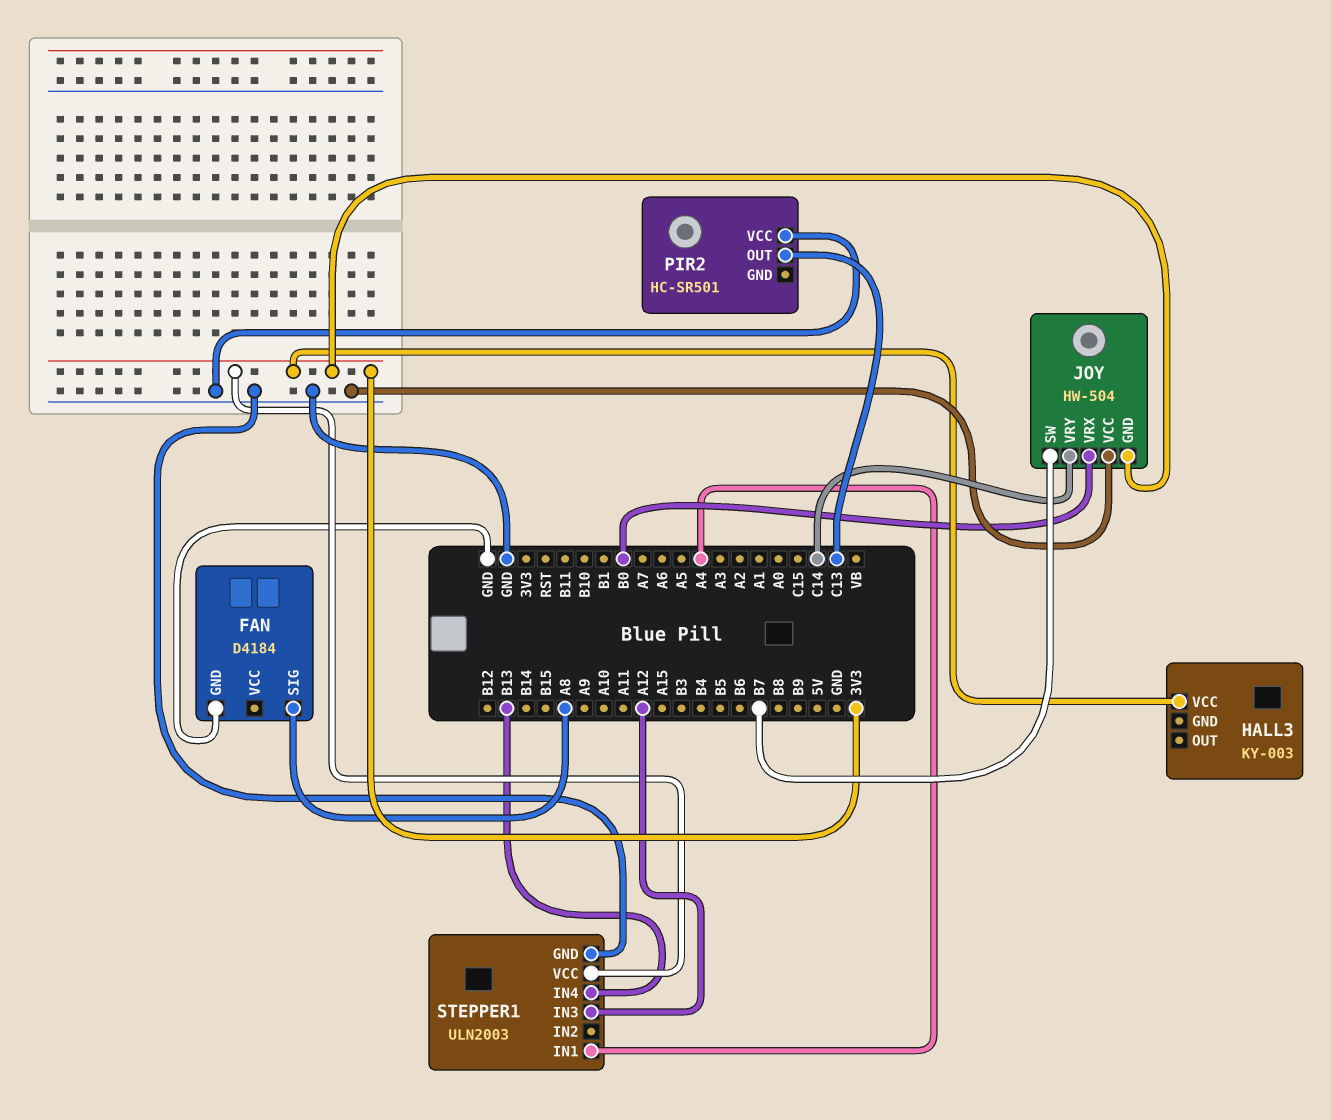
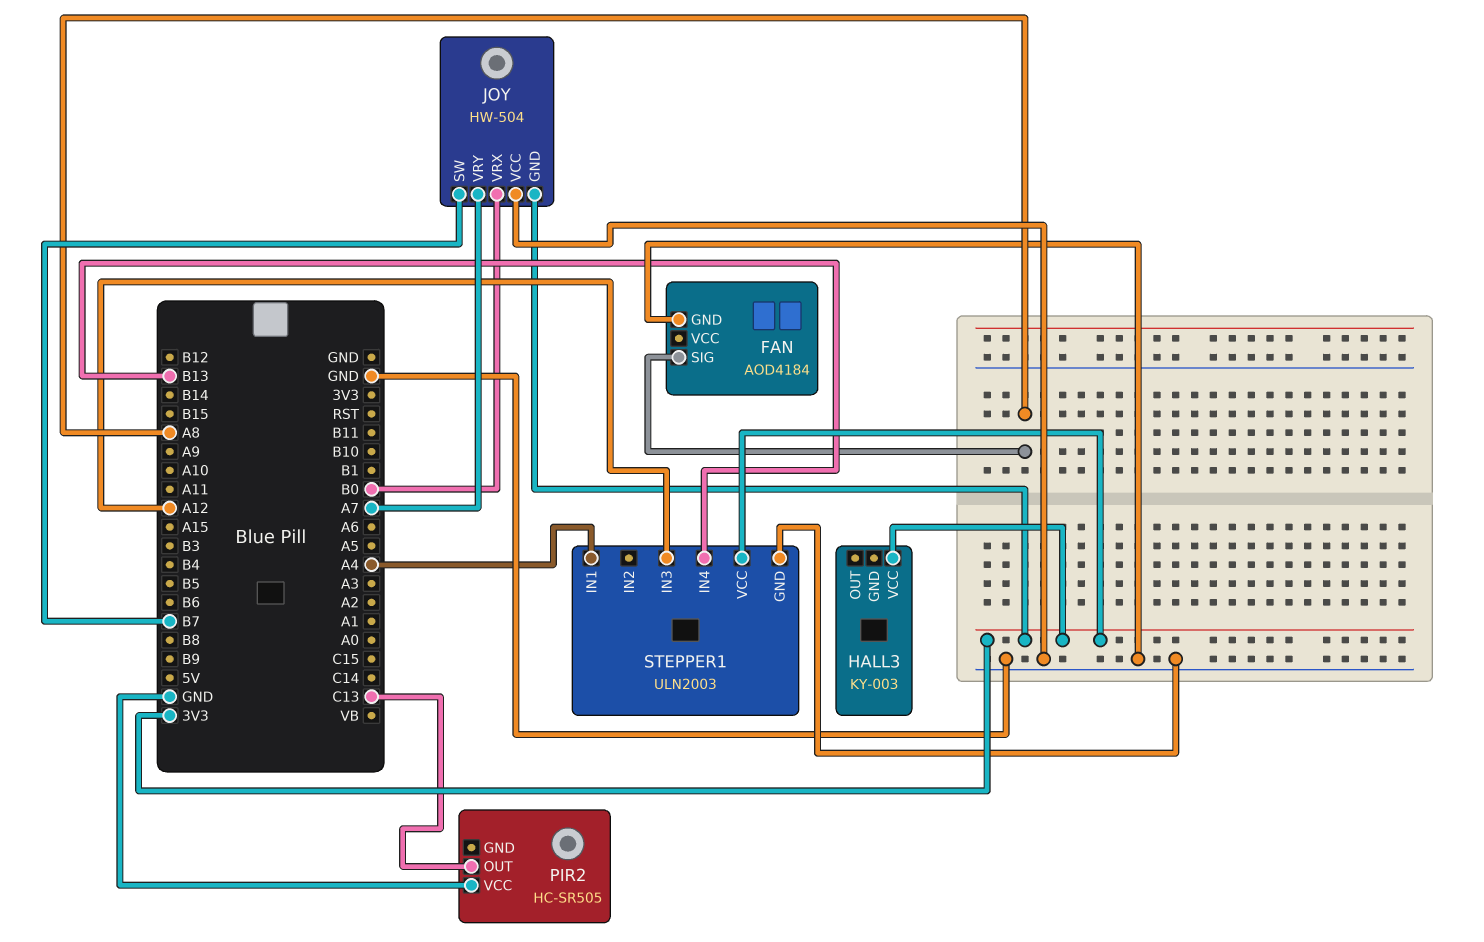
FAN: D4184 -> AOD4184
JOY pin VRY: C14 -> A7
PIR2: HC-SR501 -> HC-SR505

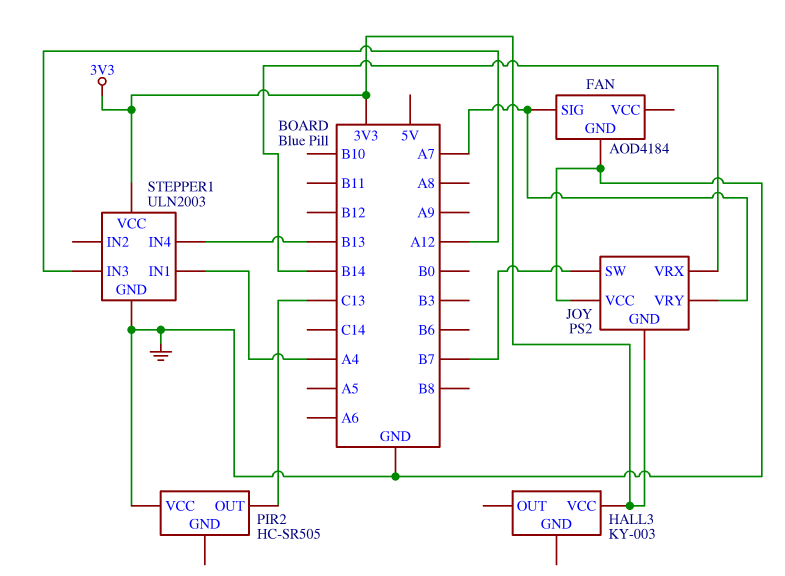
FAN pin SIG: A8 -> A7
JOY: HW-504 -> PS2
JOY pin VRX: B0 -> B14

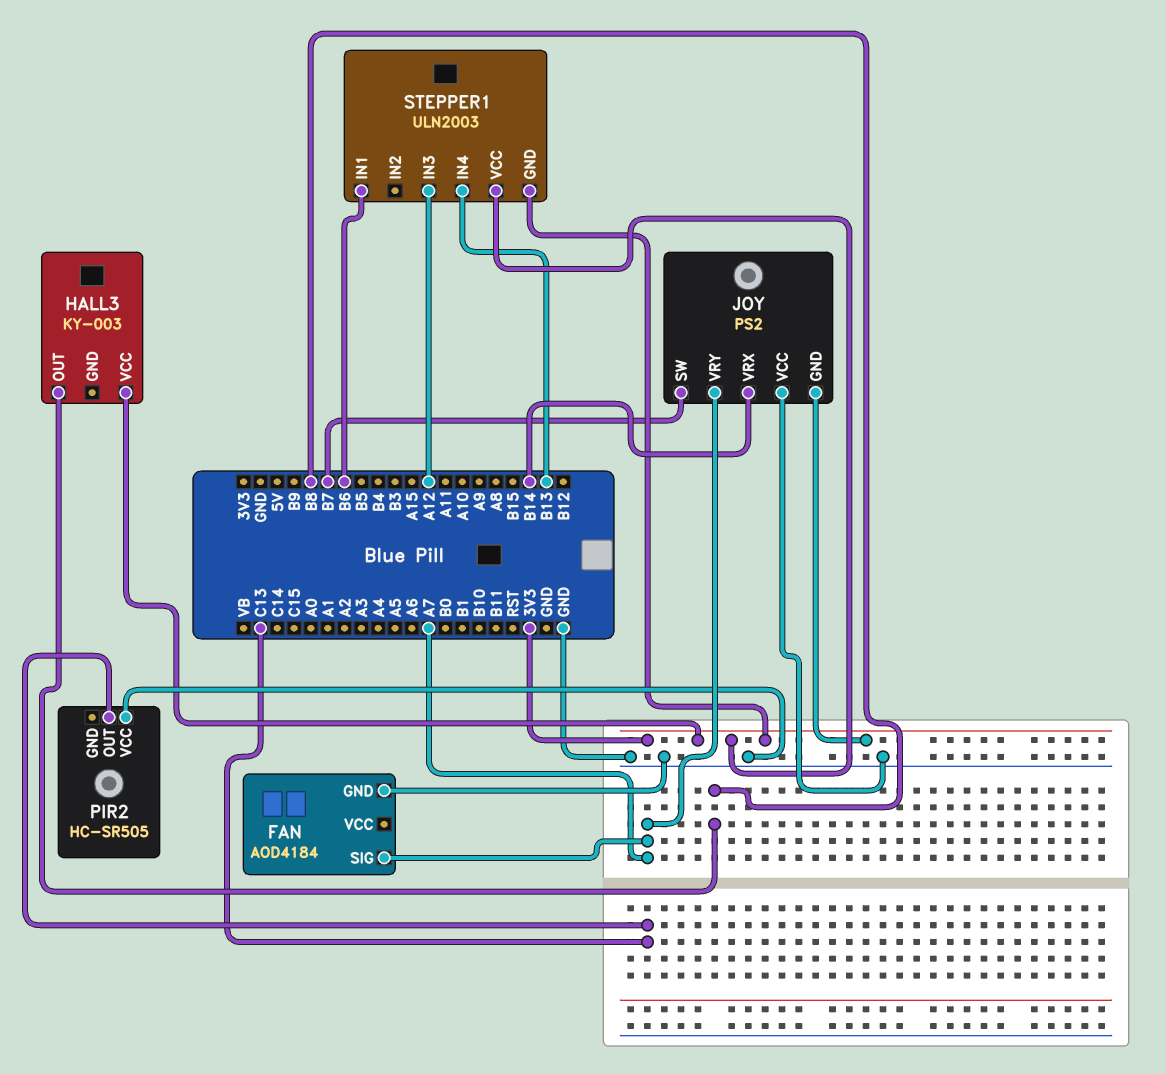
HALL3 pin OUT: none -> B8
STEPPER1 pin GND: GND -> 3V3
STEPPER1 pin IN1: A4 -> B6

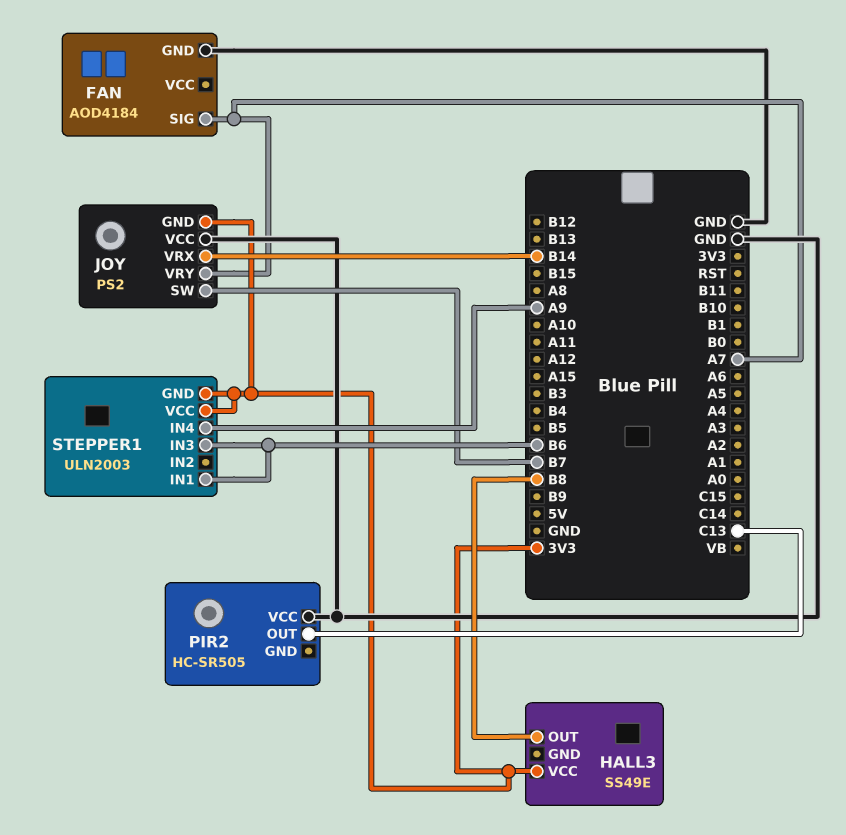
HALL3: KY-003 -> SS49E
STEPPER1 pin IN3: A12 -> B6
STEPPER1 pin IN4: B13 -> A9

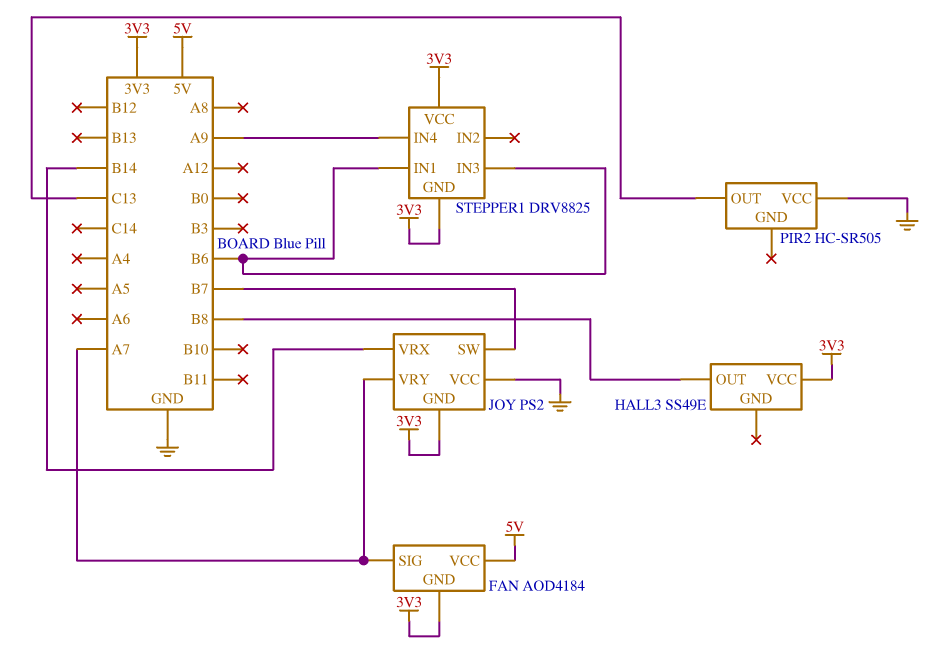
FAN pin GND: GND -> 3V3
FAN pin VCC: none -> 5V
STEPPER1: ULN2003 -> DRV8825

